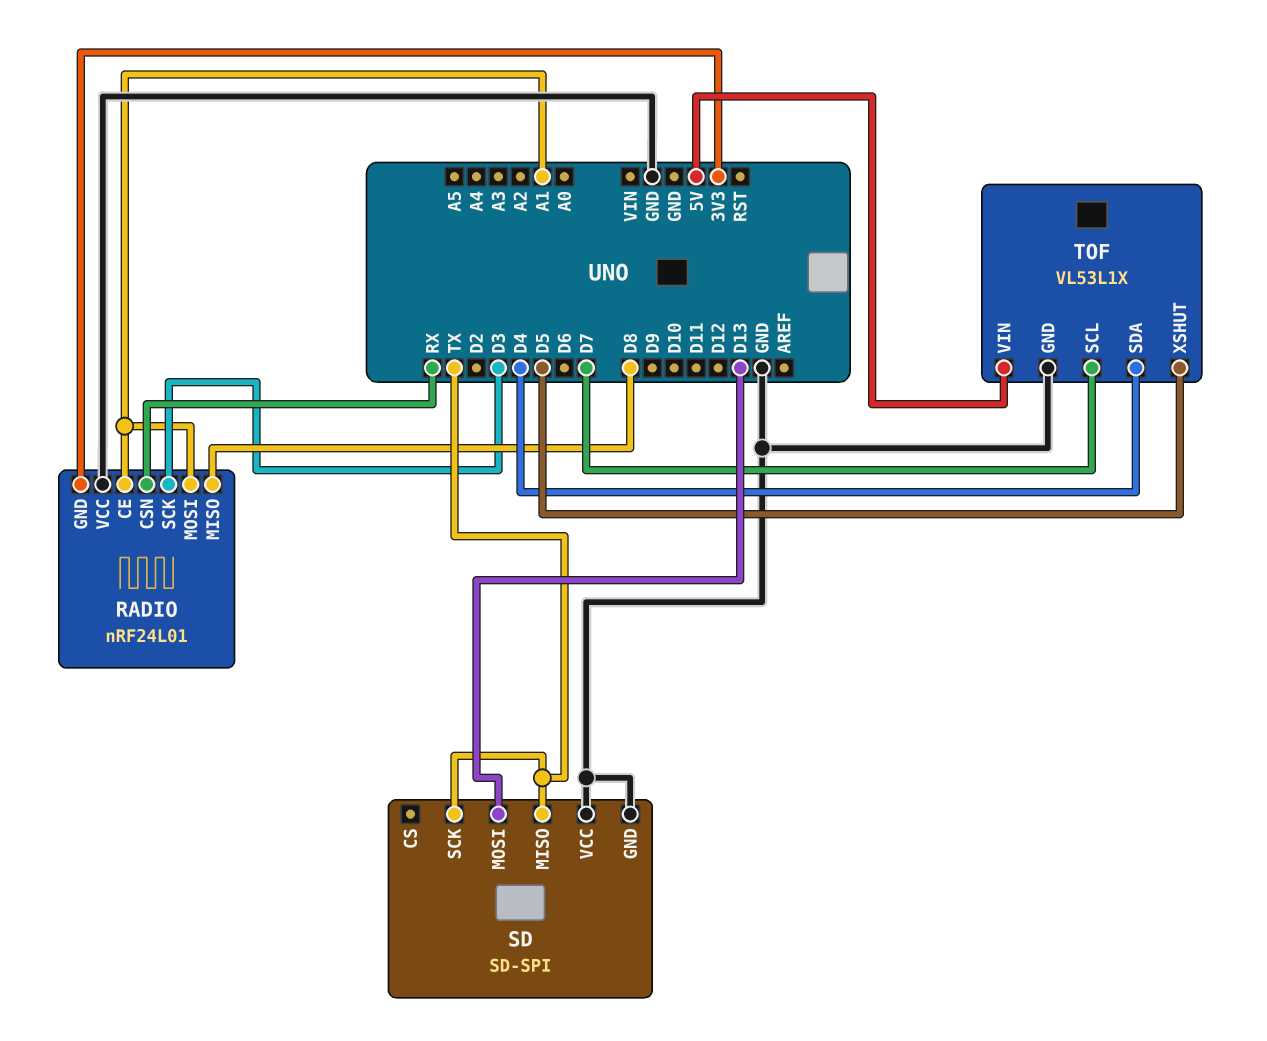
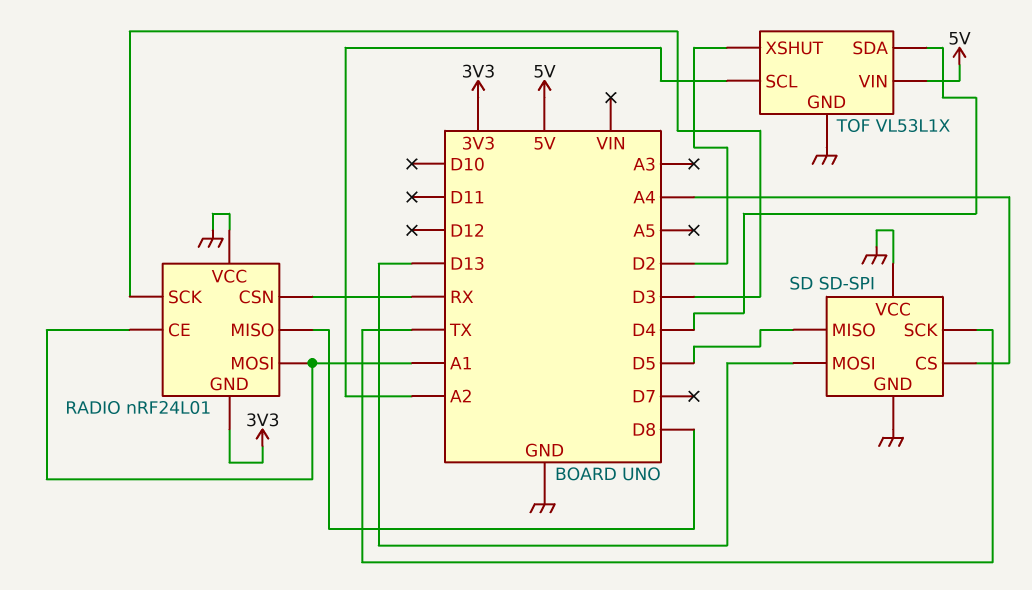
SD pin CS: none -> A4
SD pin MISO: TX -> D5
TOF pin SCL: D7 -> A2
TOF pin XSHUT: D5 -> D2

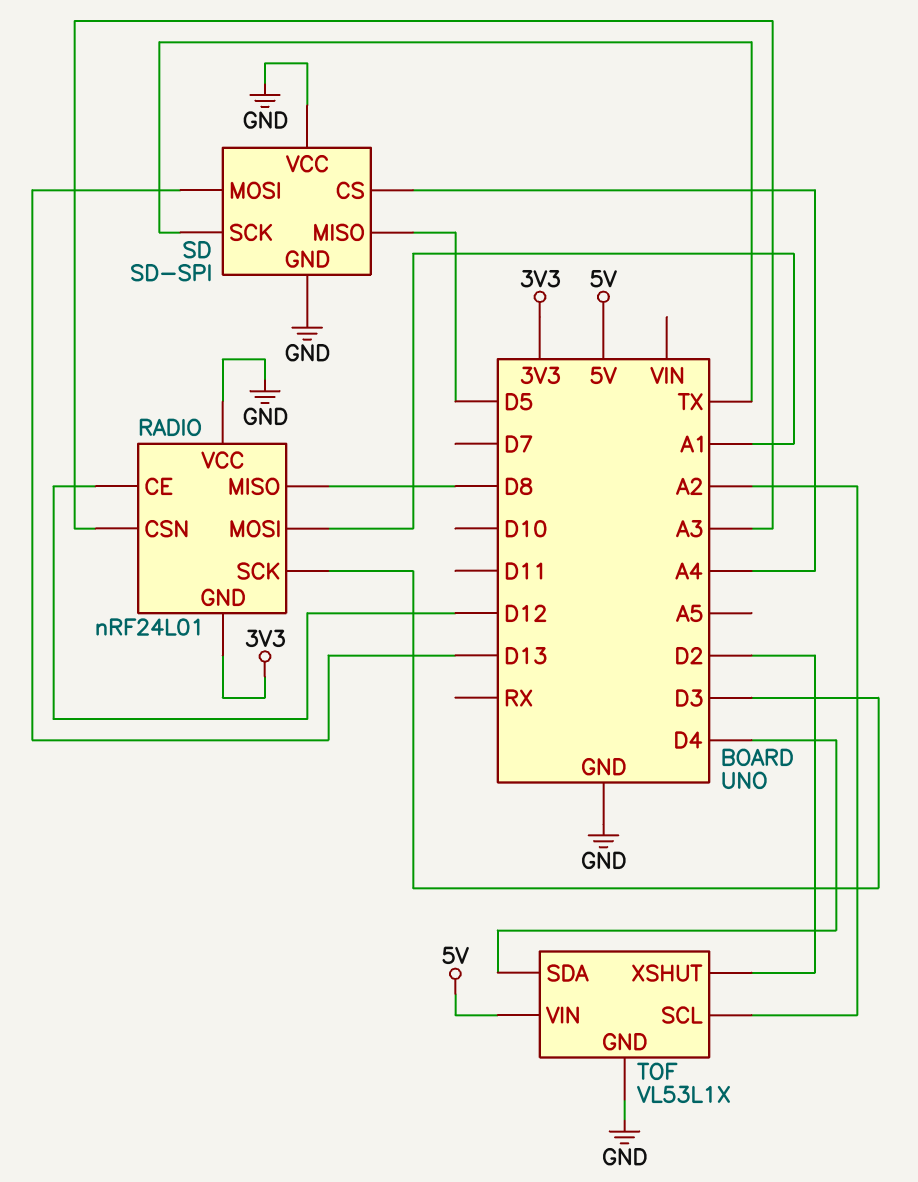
RADIO pin CE: A1 -> D12
RADIO pin CSN: RX -> A3

